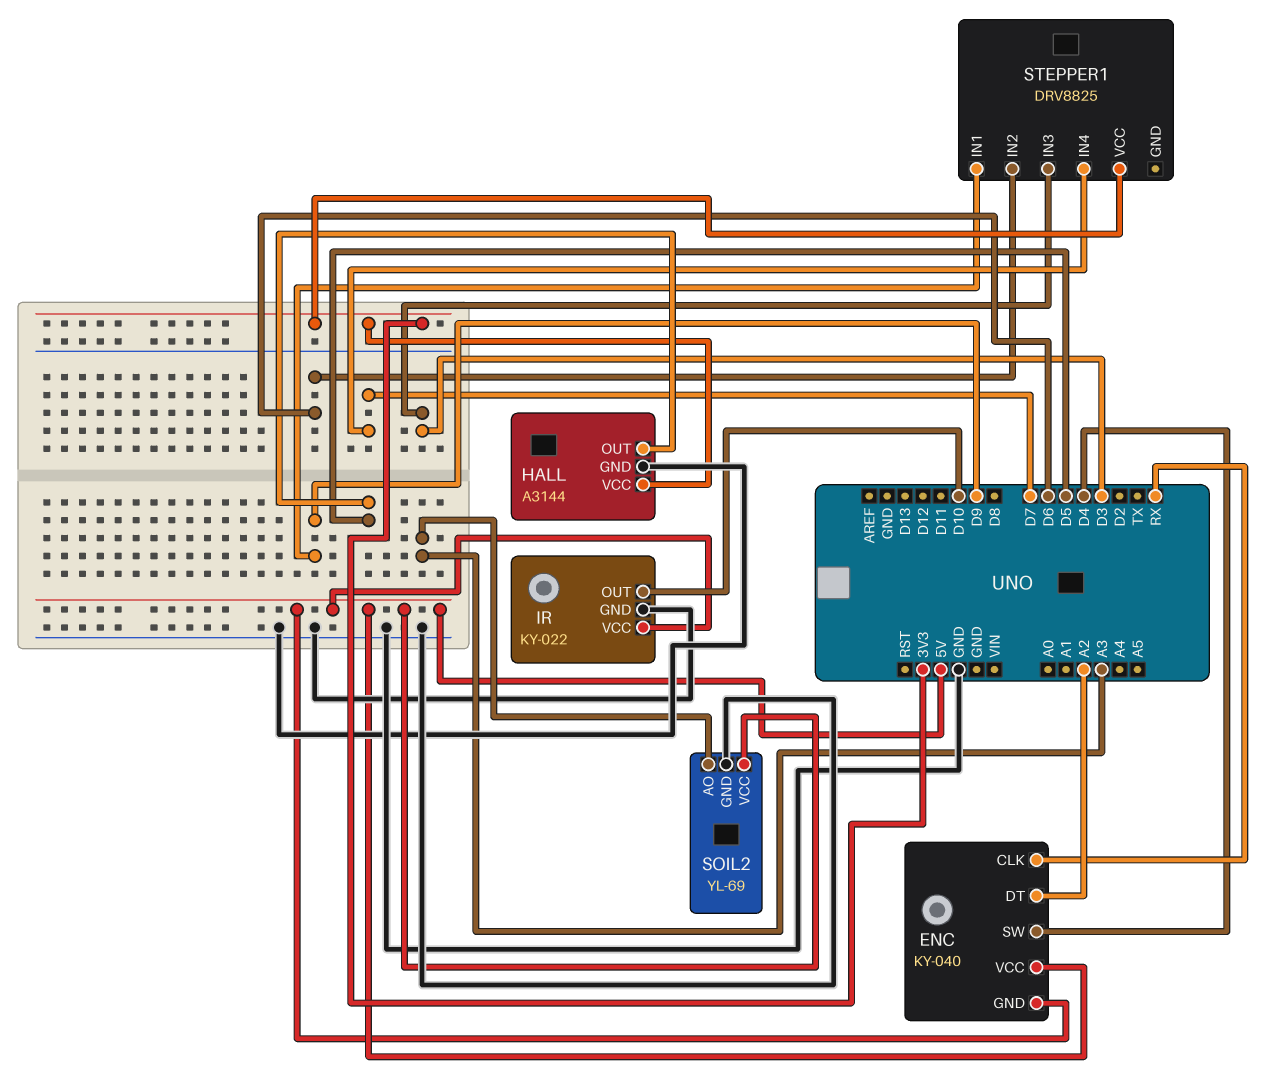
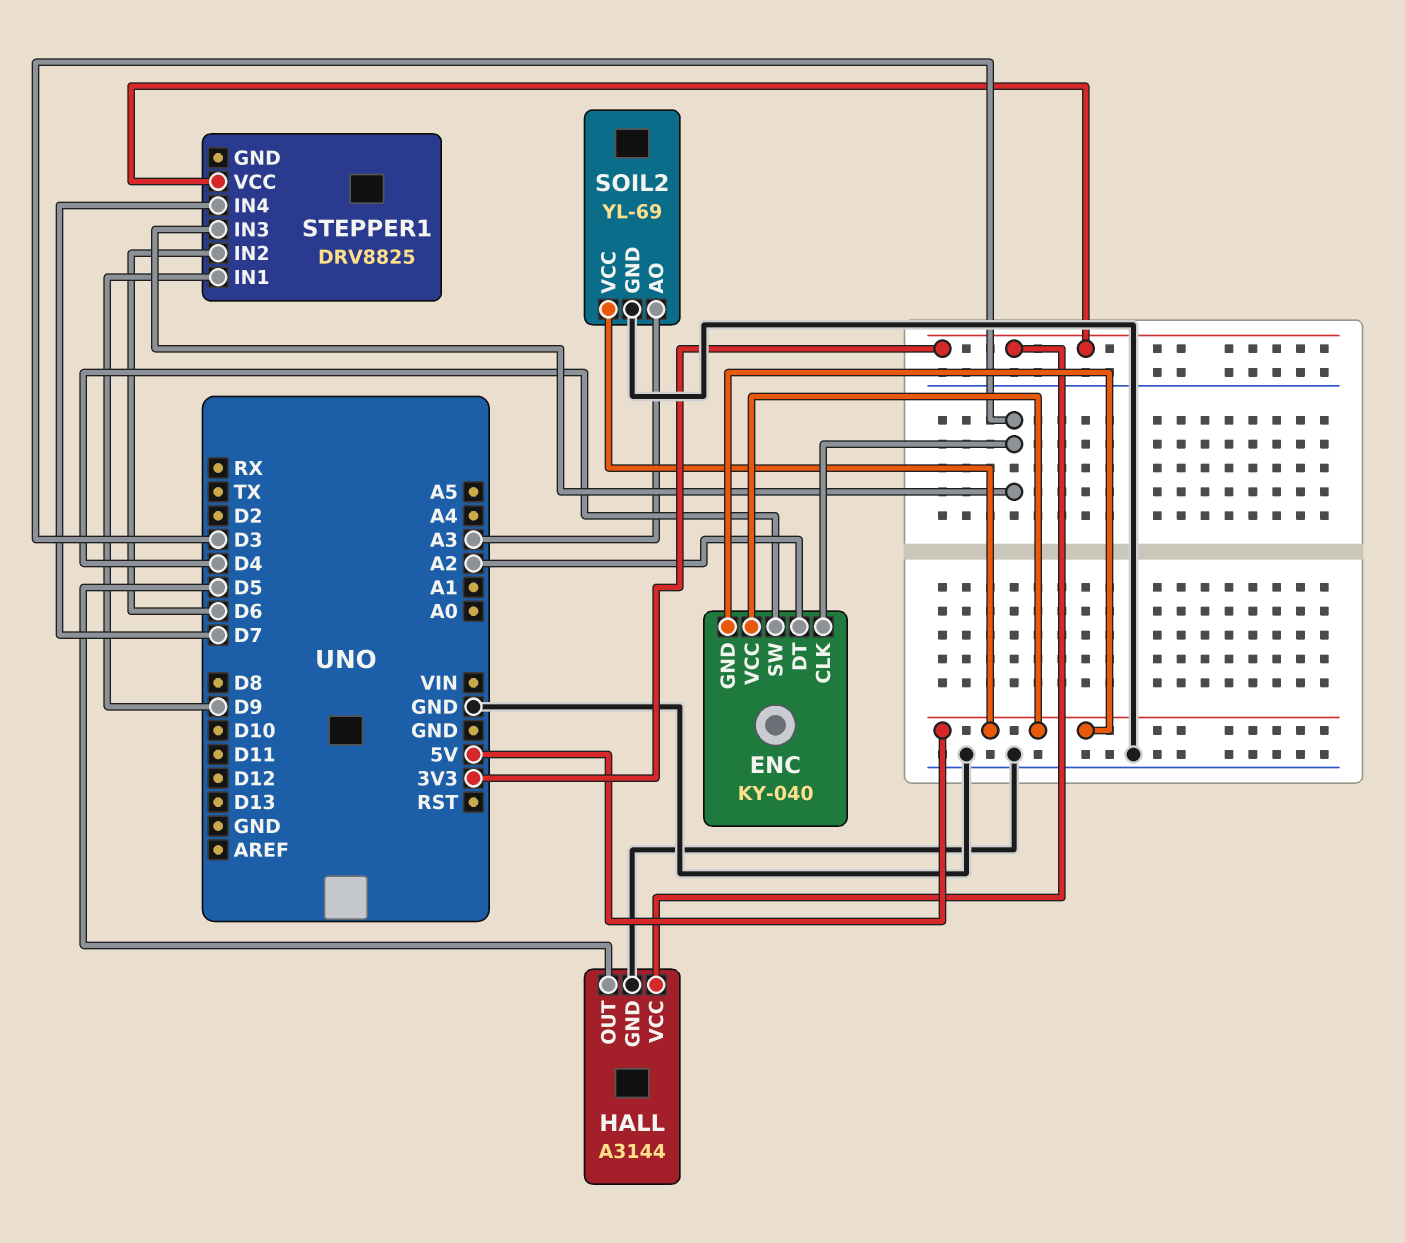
ENC pin CLK: RX -> D3
IR: KY-022 -> none
IR pin GND: GND -> none
IR pin OUT: D10 -> none
IR pin VCC: 5V -> none

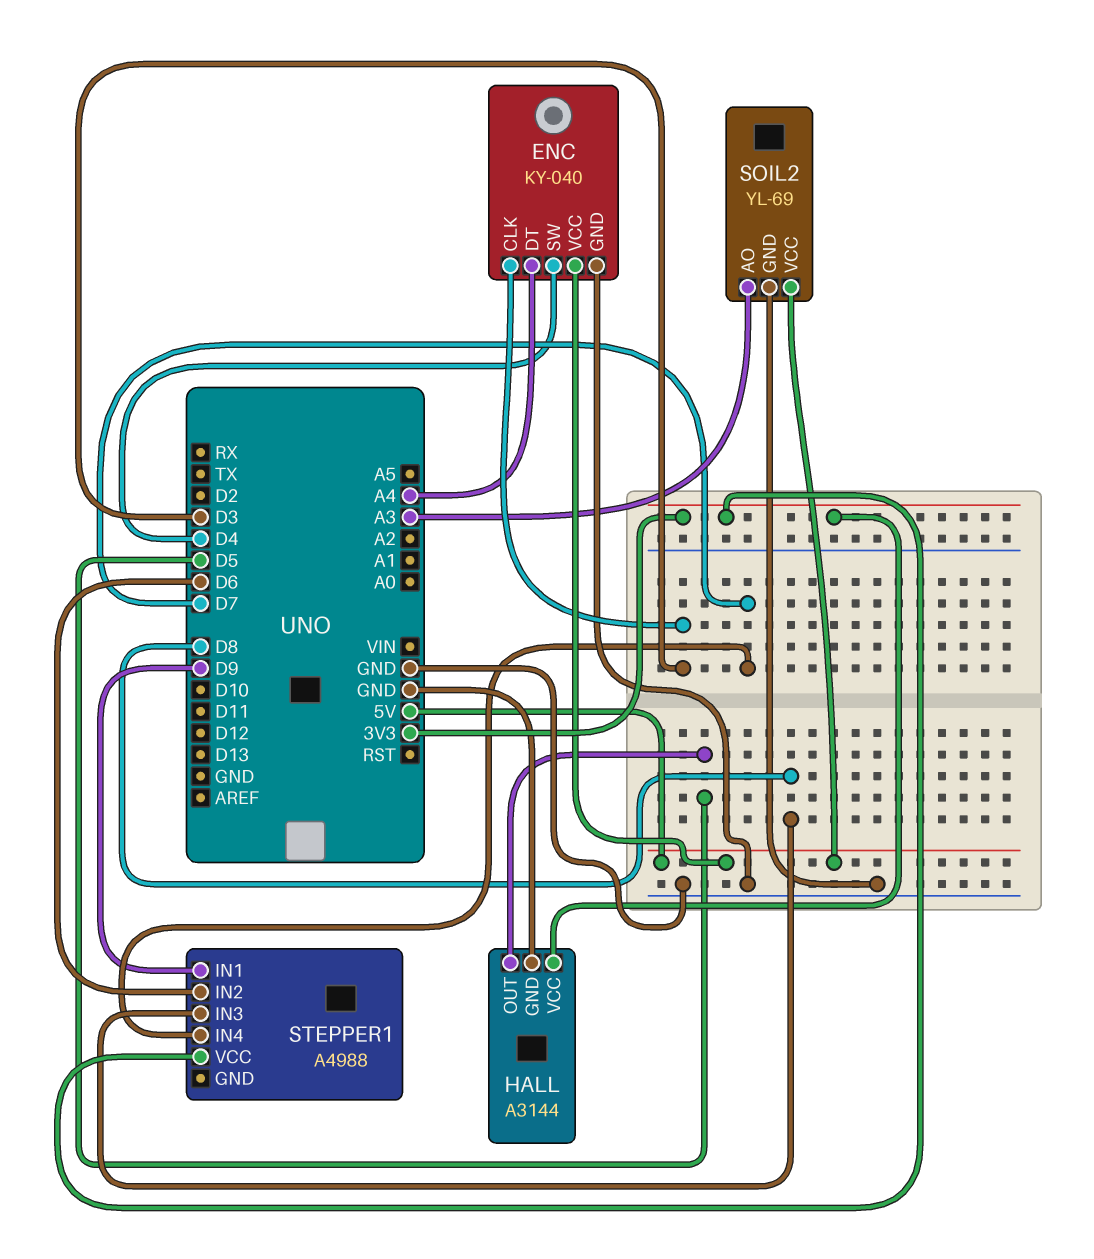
ENC pin DT: A2 -> A4
ENC pin GND: 5V -> GND
STEPPER1: DRV8825 -> A4988
STEPPER1 pin IN3: D3 -> D8

